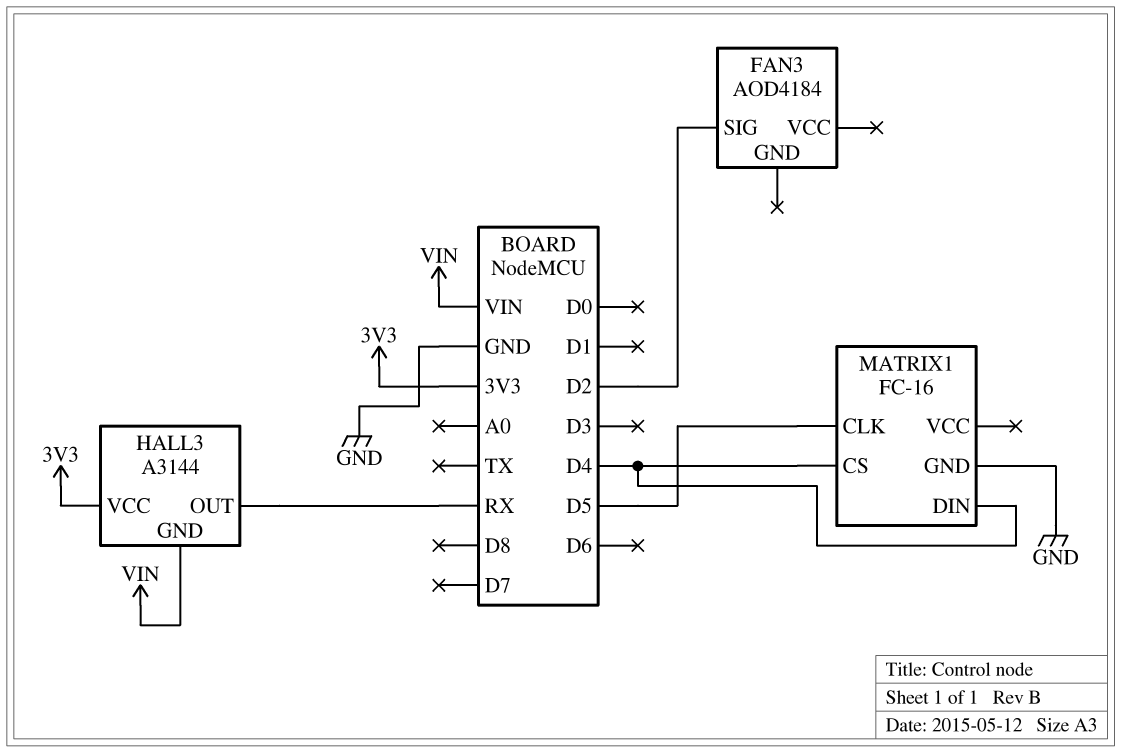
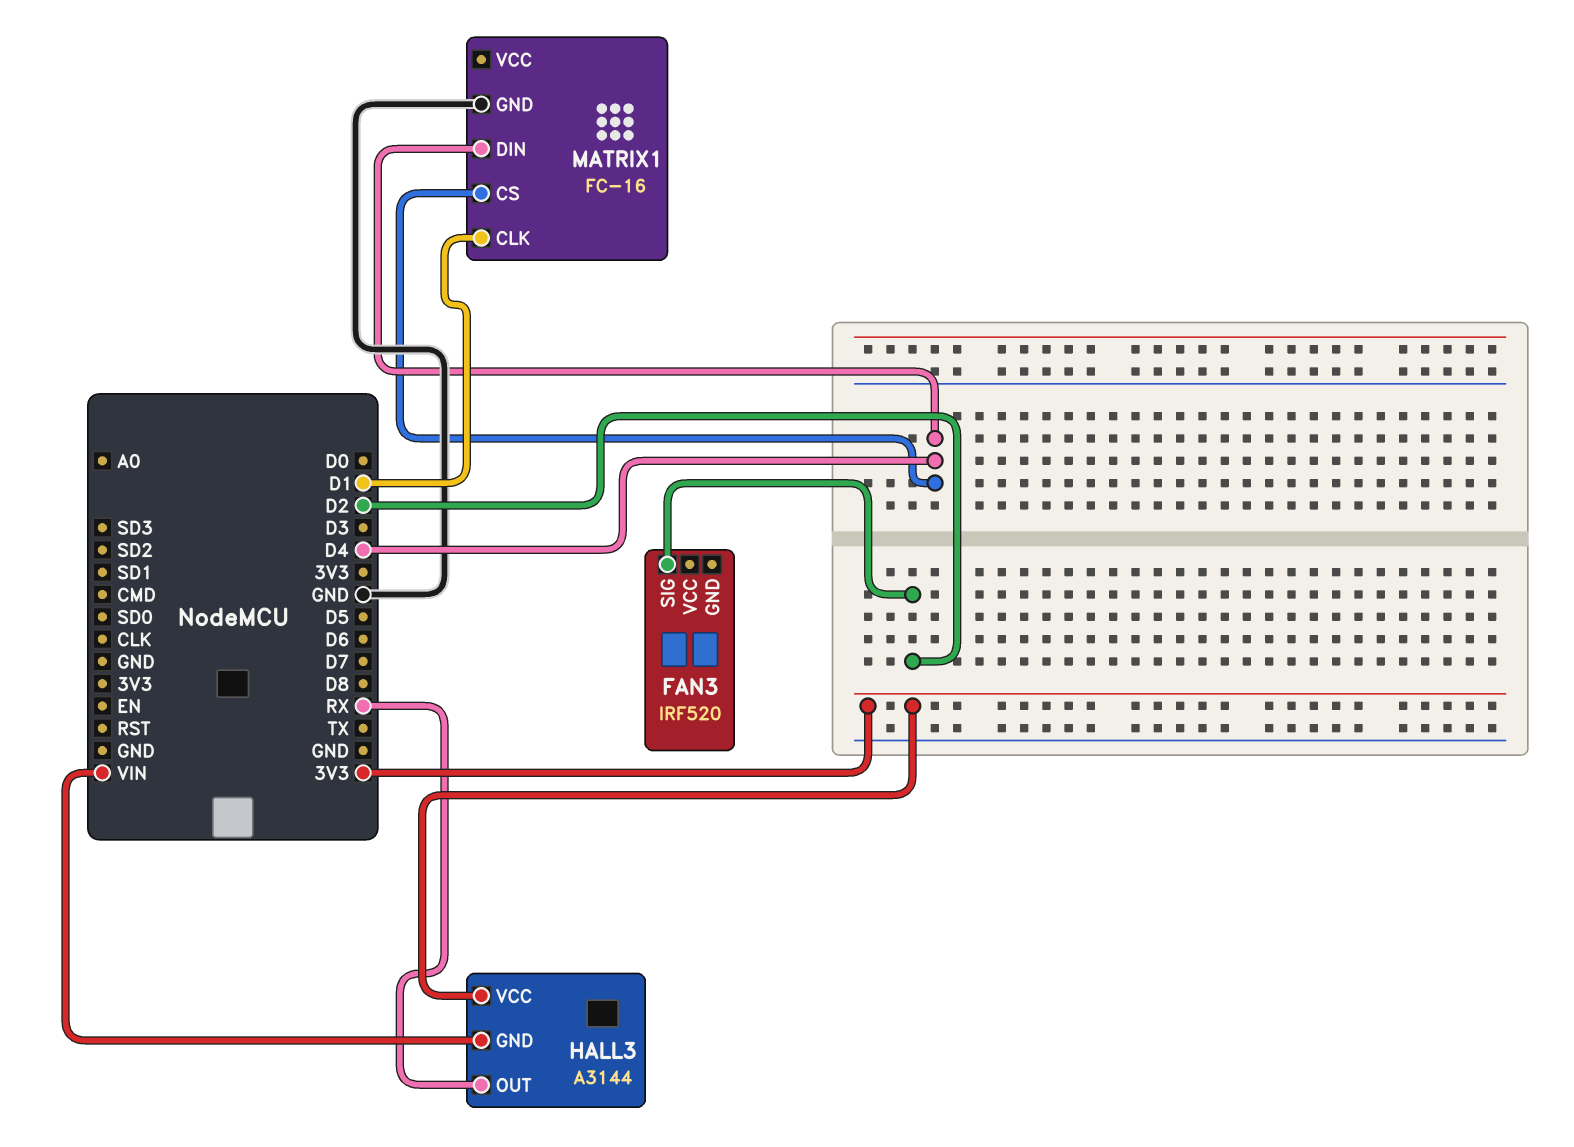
FAN3: AOD4184 -> IRF520
MATRIX1 pin CLK: D5 -> D1

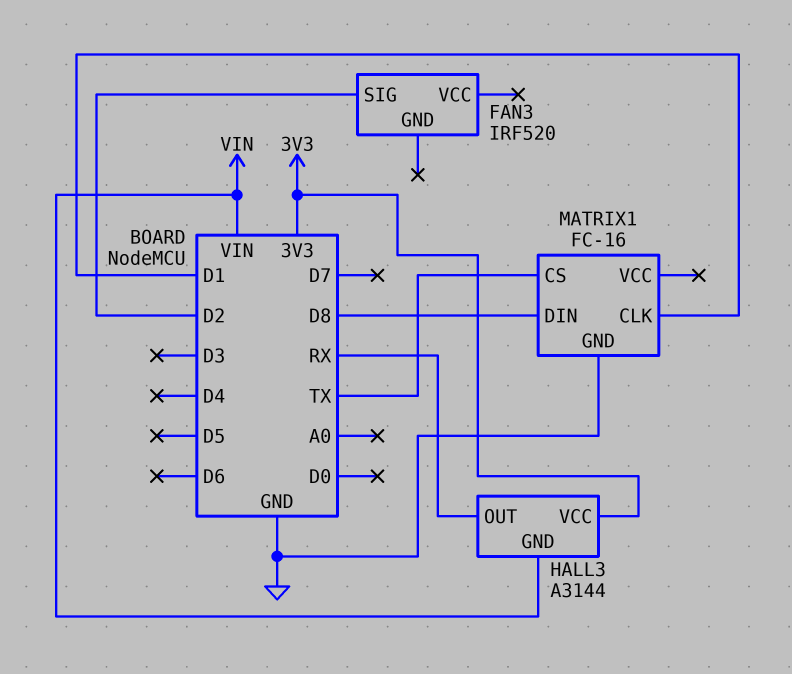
MATRIX1 pin CS: D4 -> TX
MATRIX1 pin DIN: D4 -> D8

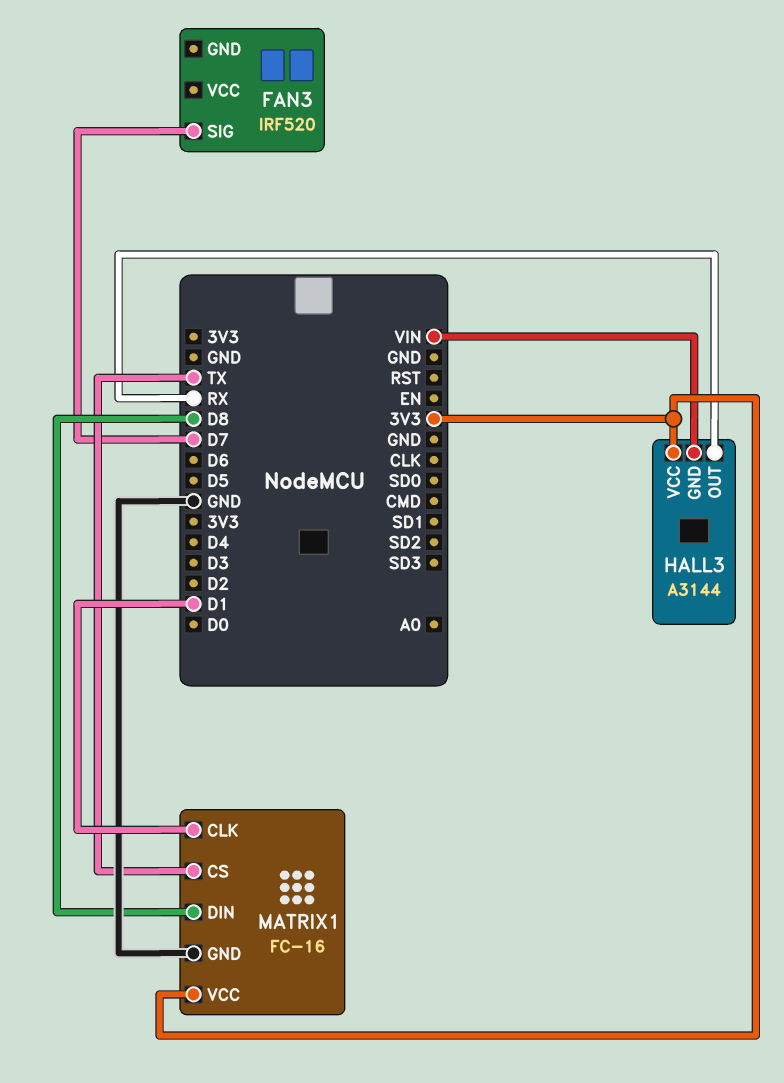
FAN3 pin SIG: D2 -> D7
MATRIX1 pin VCC: none -> 3V3

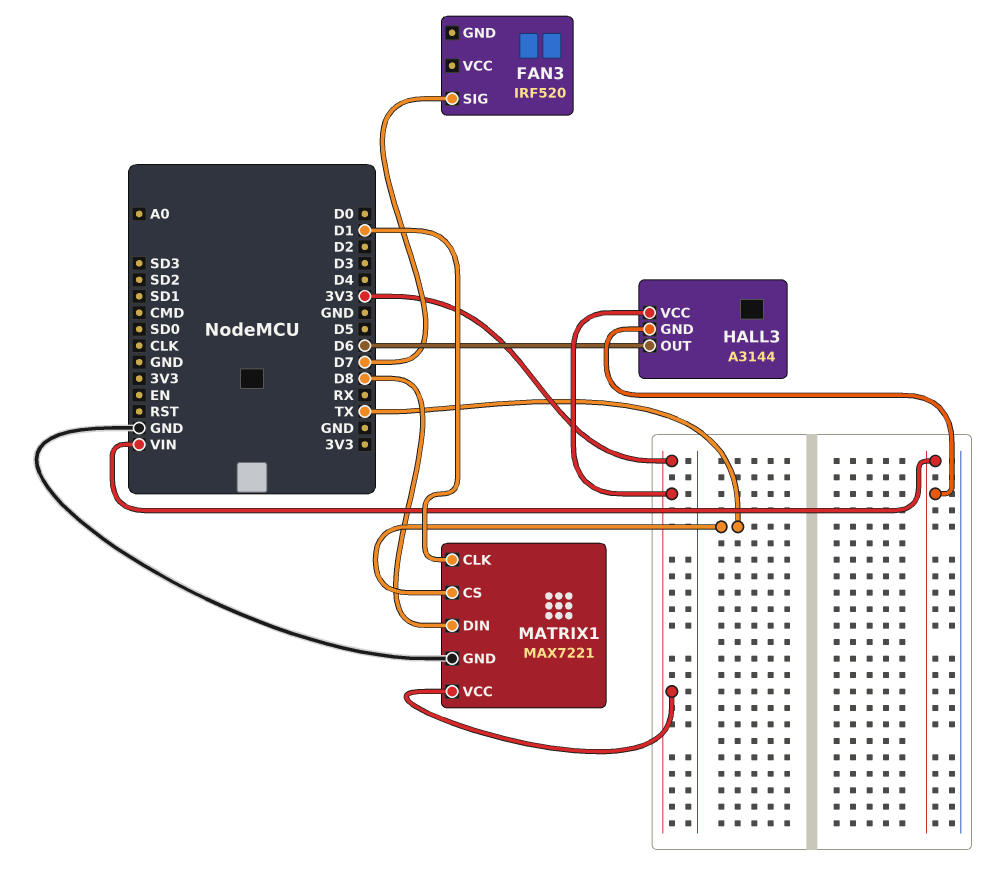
HALL3 pin OUT: RX -> D6
MATRIX1: FC-16 -> MAX7221

